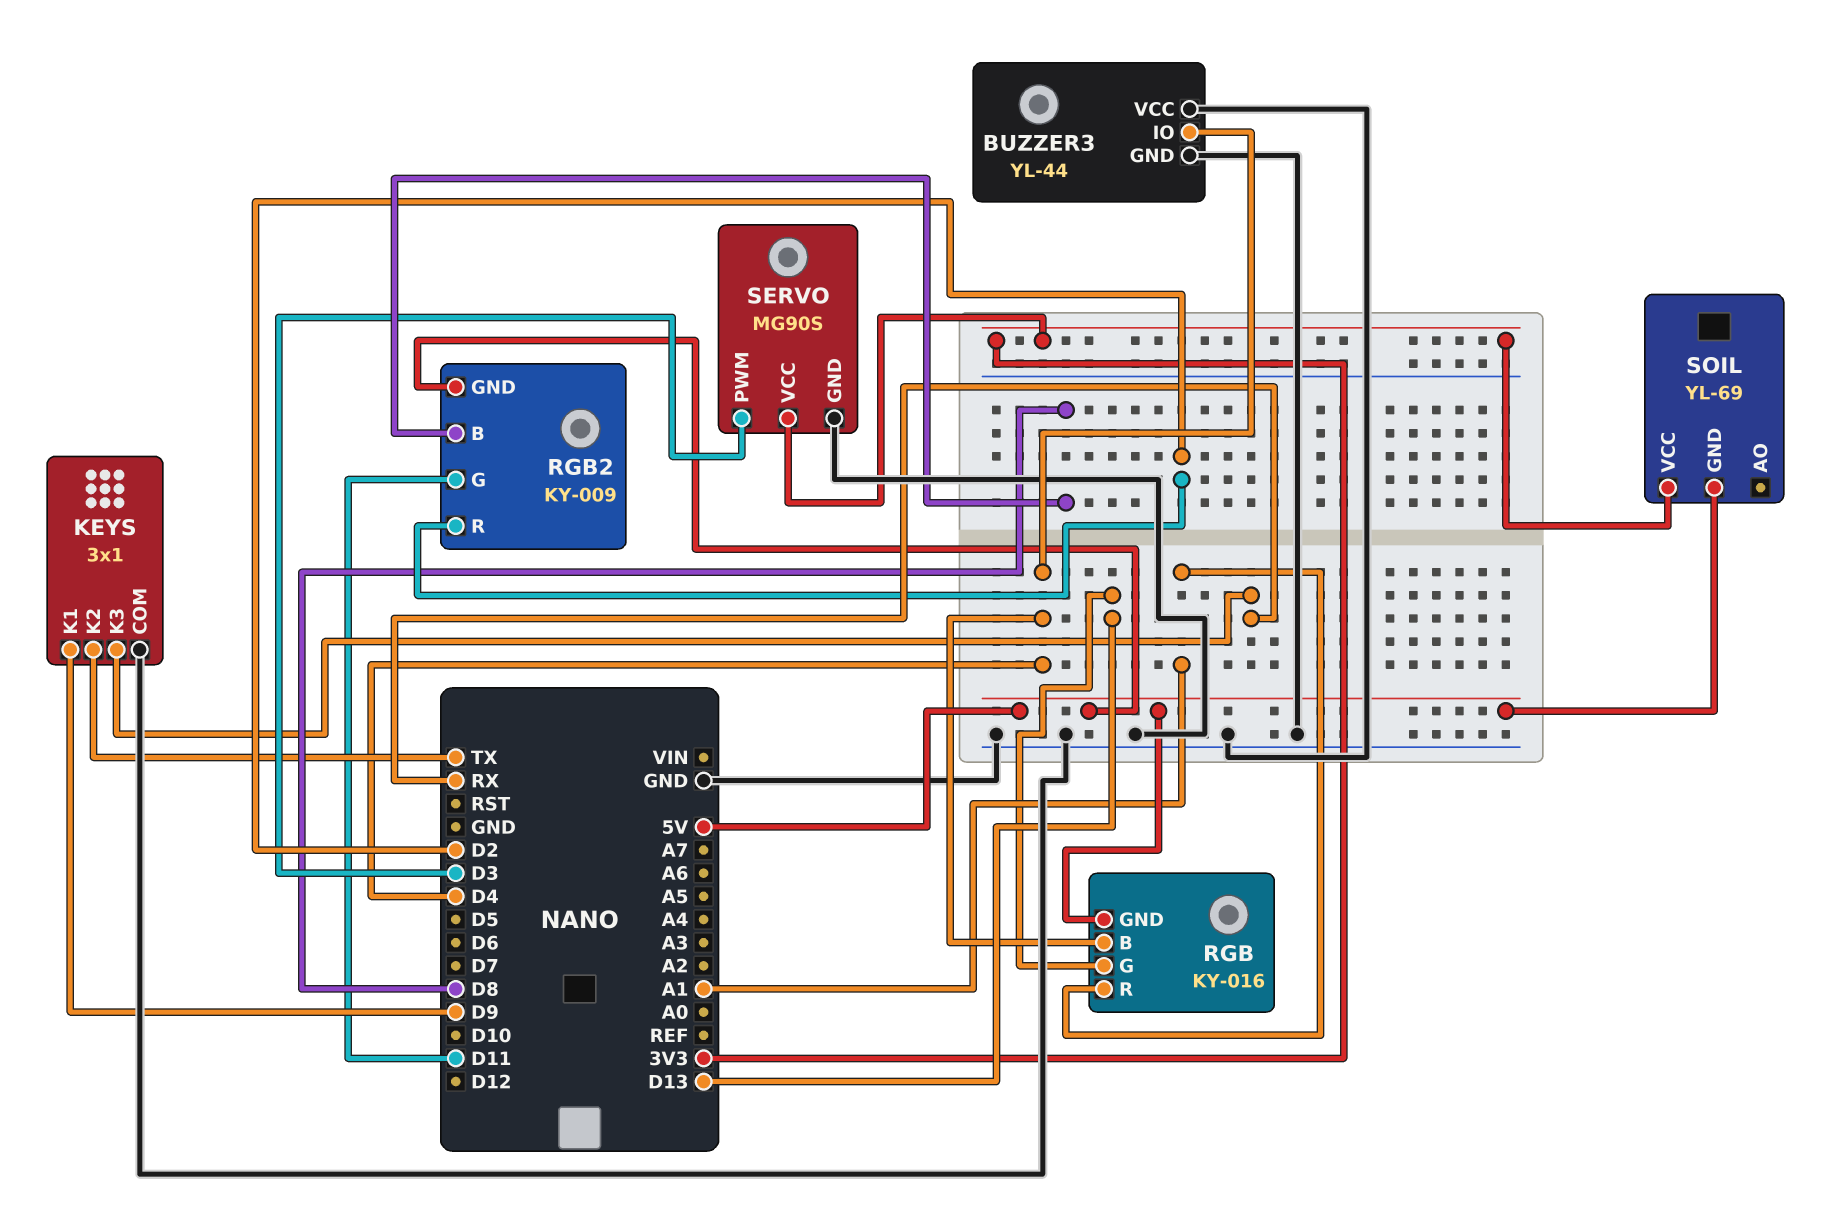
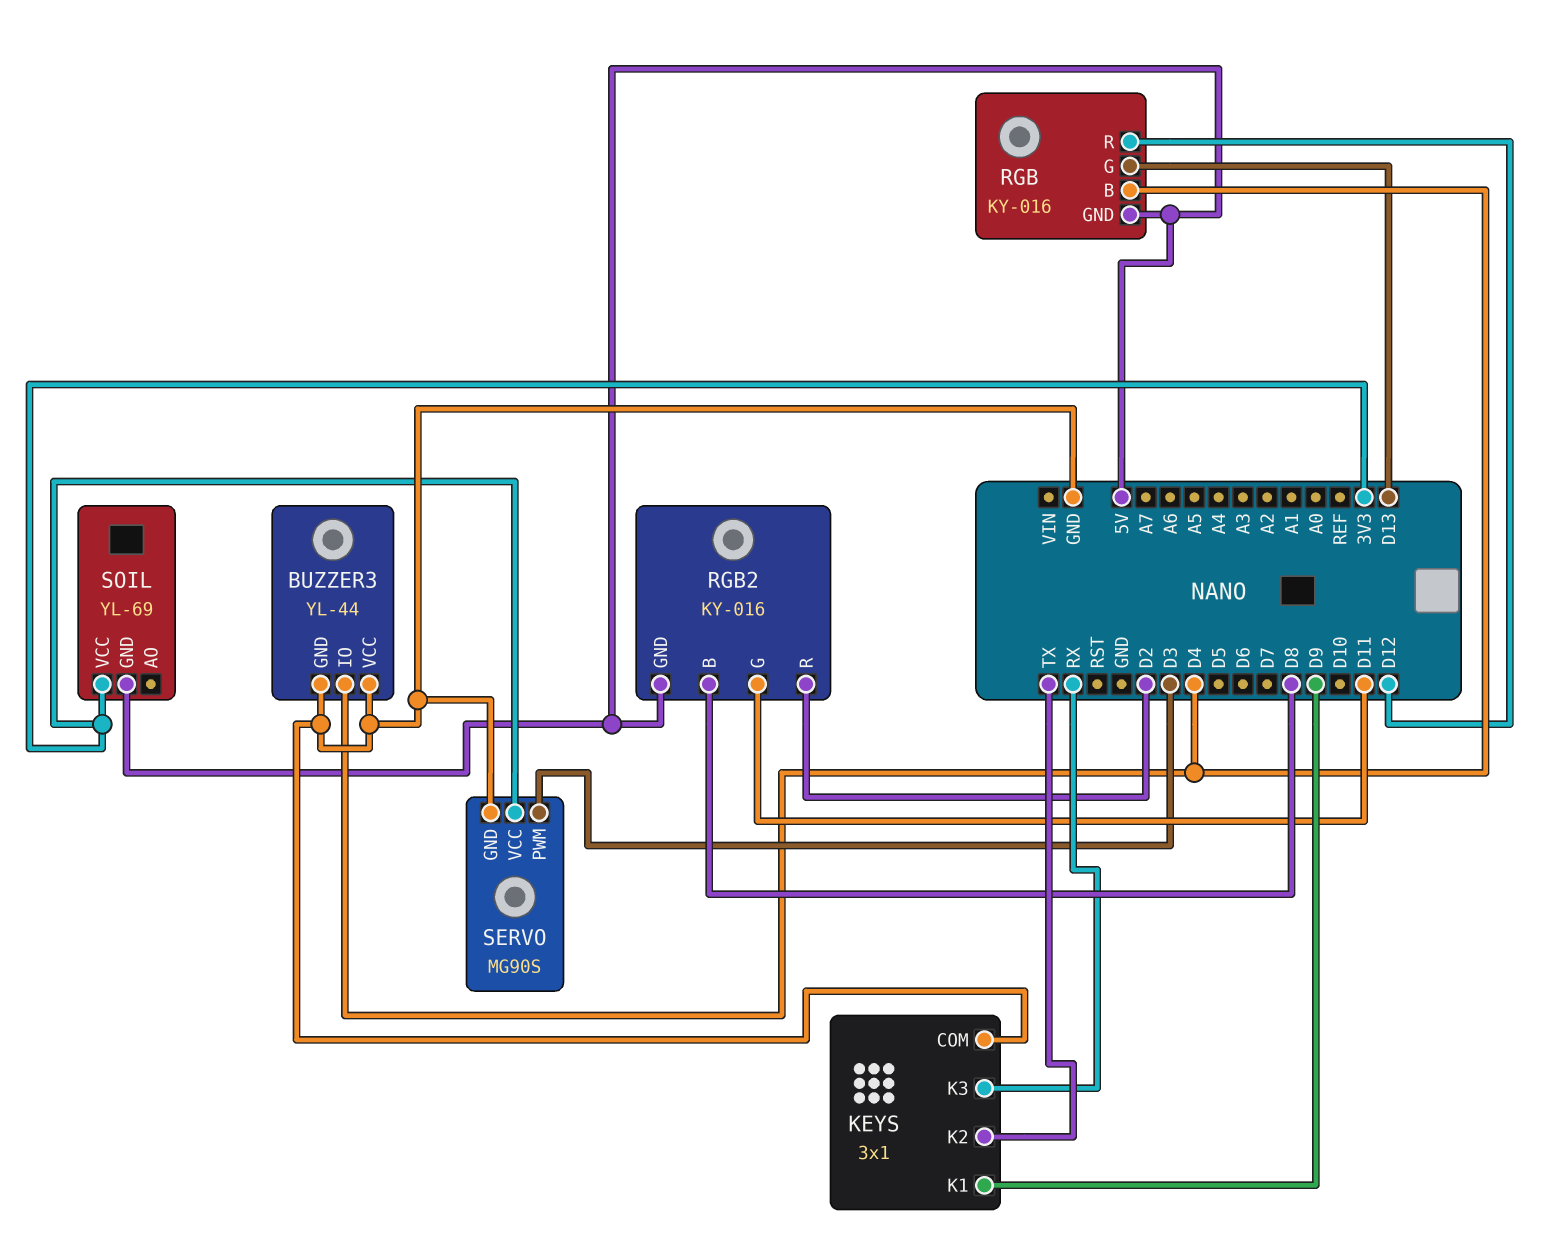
RGB pin R: A1 -> D12
RGB2: KY-009 -> KY-016

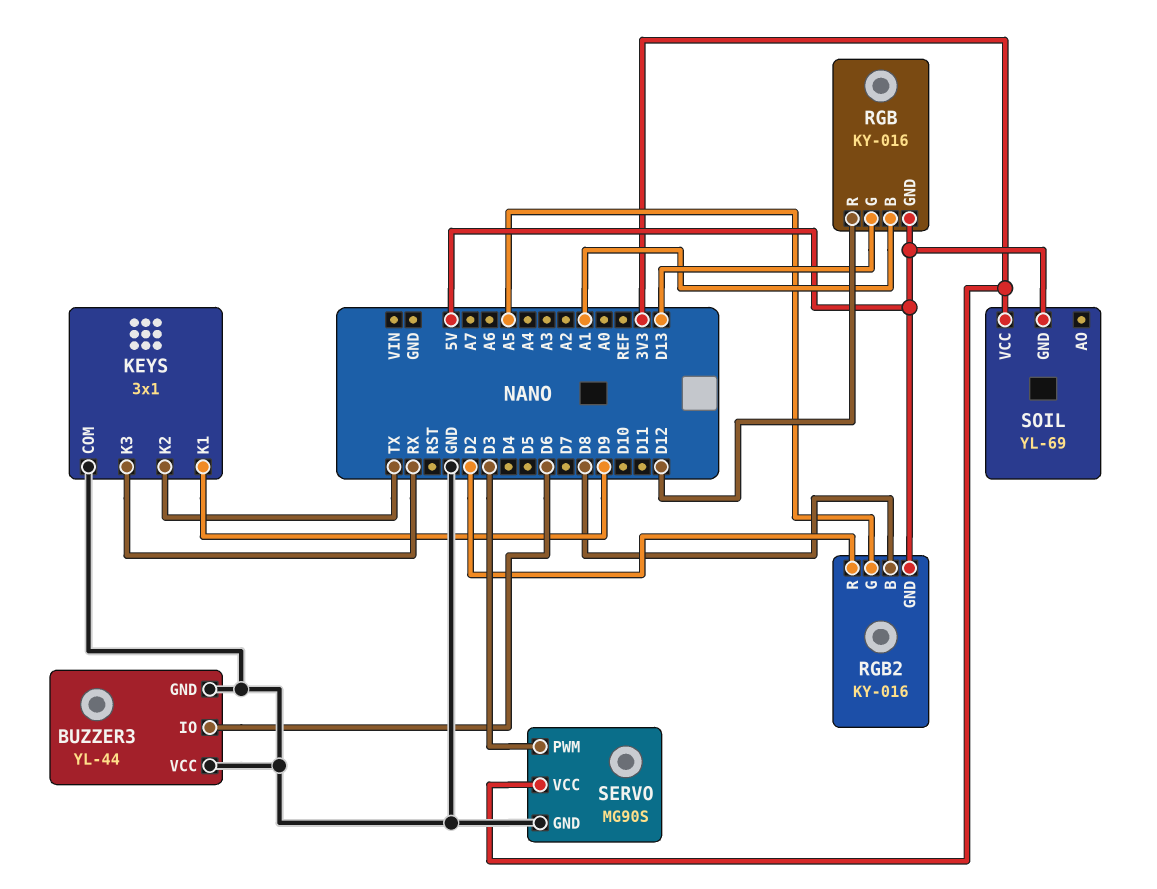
BUZZER3 pin IO: D4 -> D6
RGB pin B: D4 -> A1
RGB2 pin G: D11 -> A5

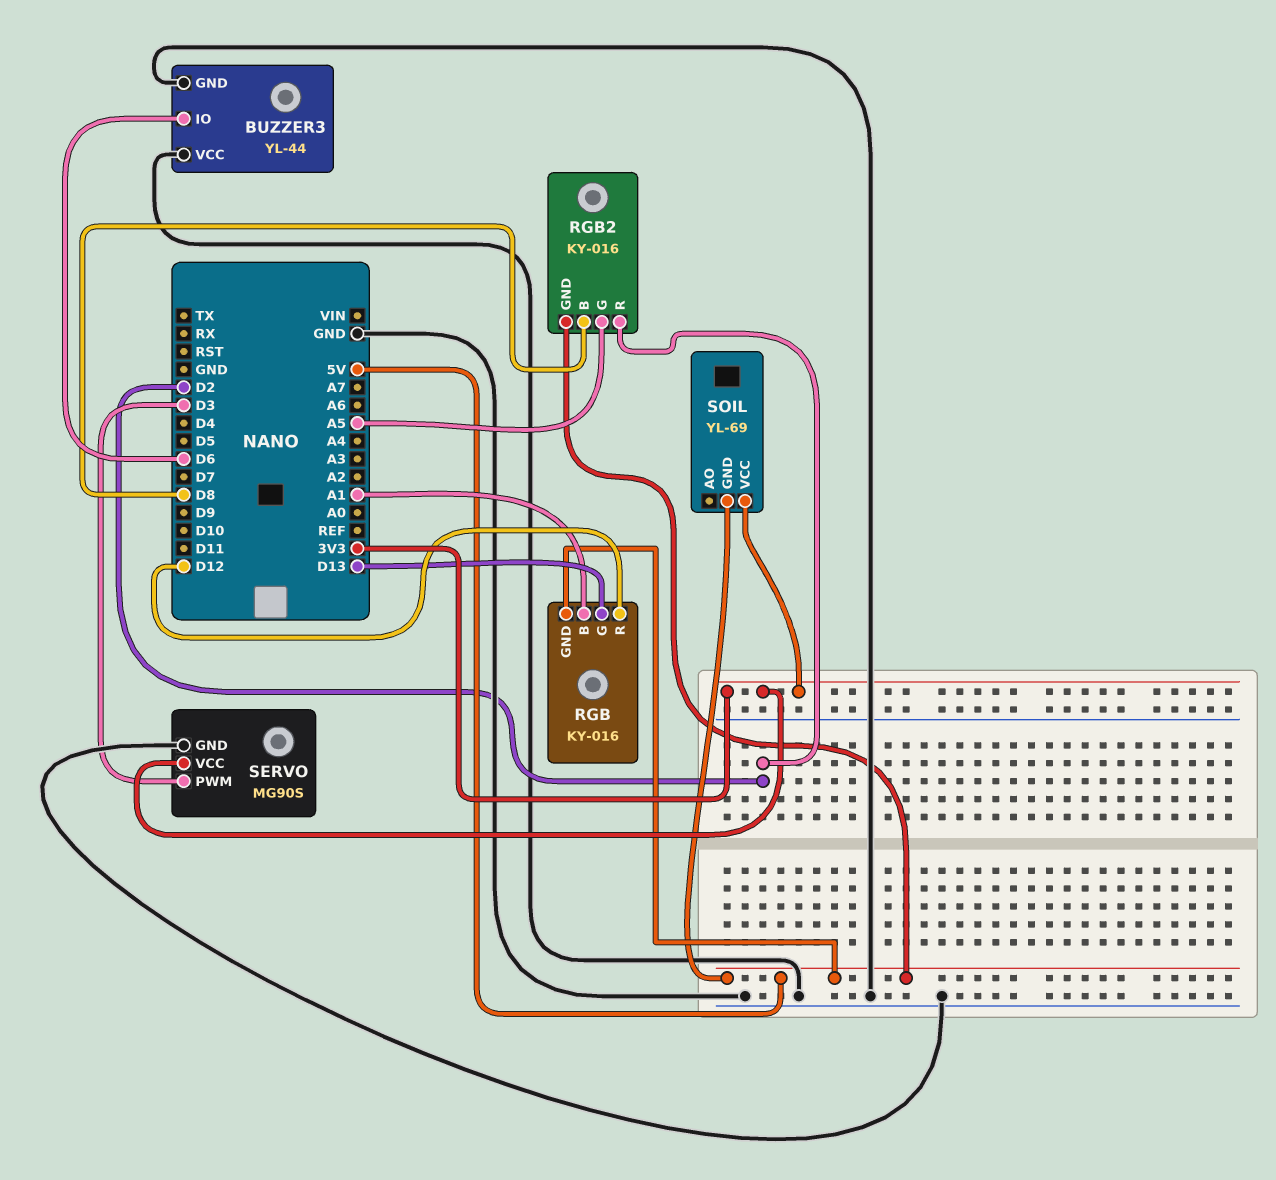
KEYS: 3x1 -> none
KEYS pin COM: GND -> none
KEYS pin K1: D9 -> none
KEYS pin K2: TX -> none
KEYS pin K3: RX -> none

